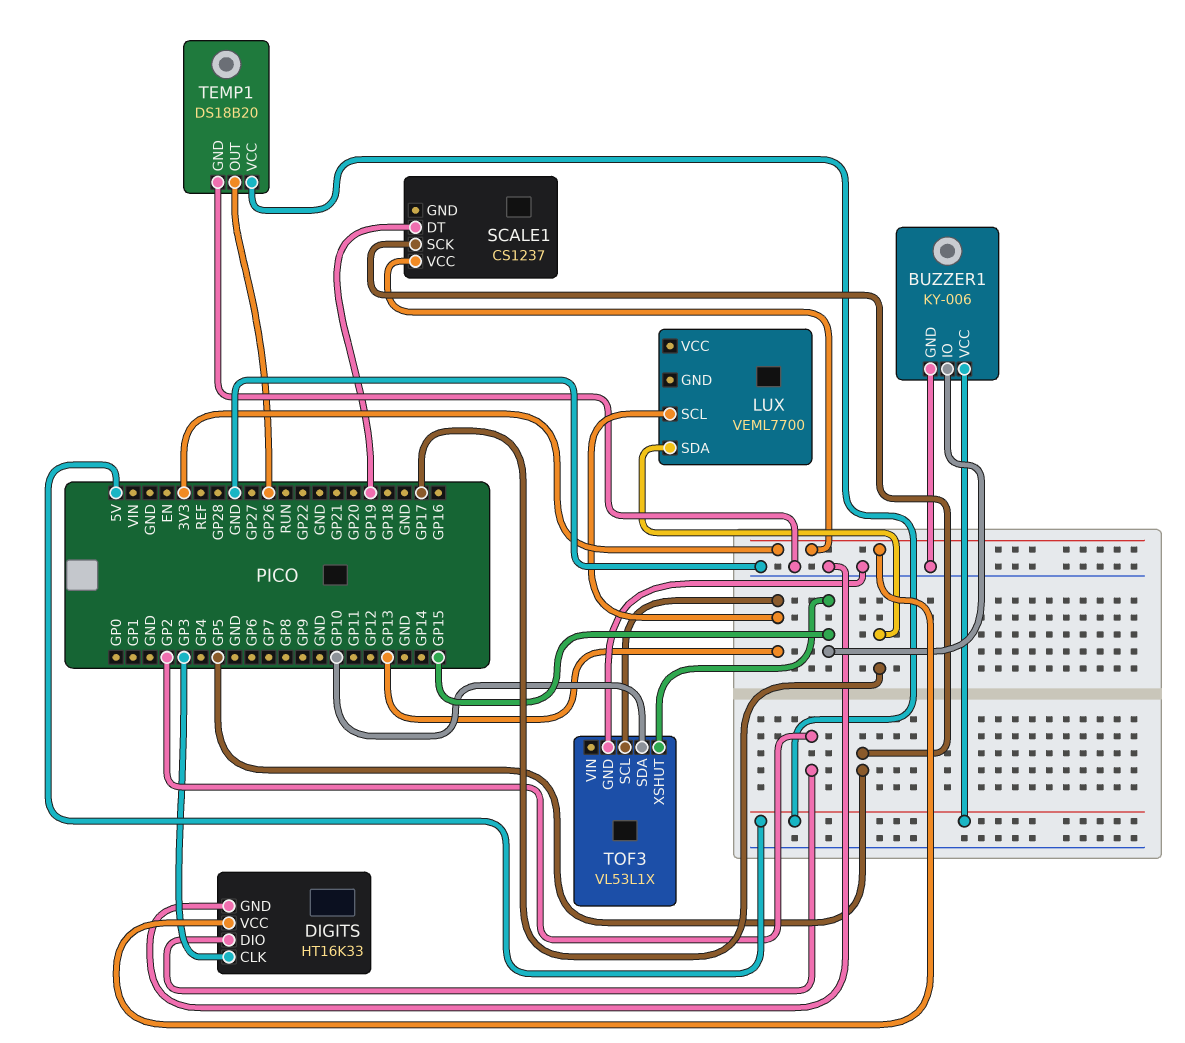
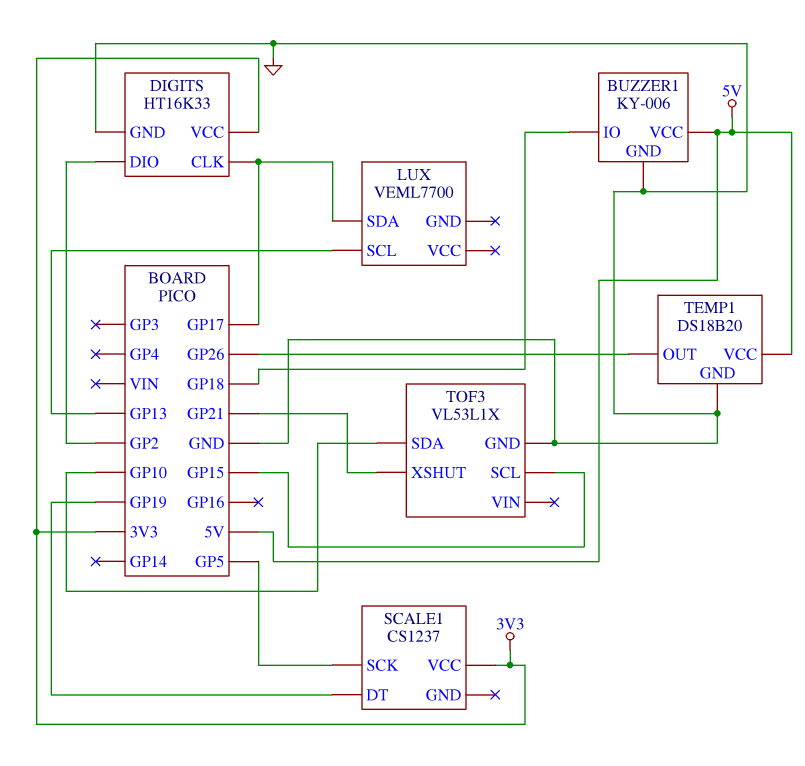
BUZZER1 pin IO: GP15 -> GP18
DIGITS pin CLK: GP3 -> GP17
TOF3 pin SCL: GP13 -> GP15
TOF3 pin XSHUT: GP15 -> GP21

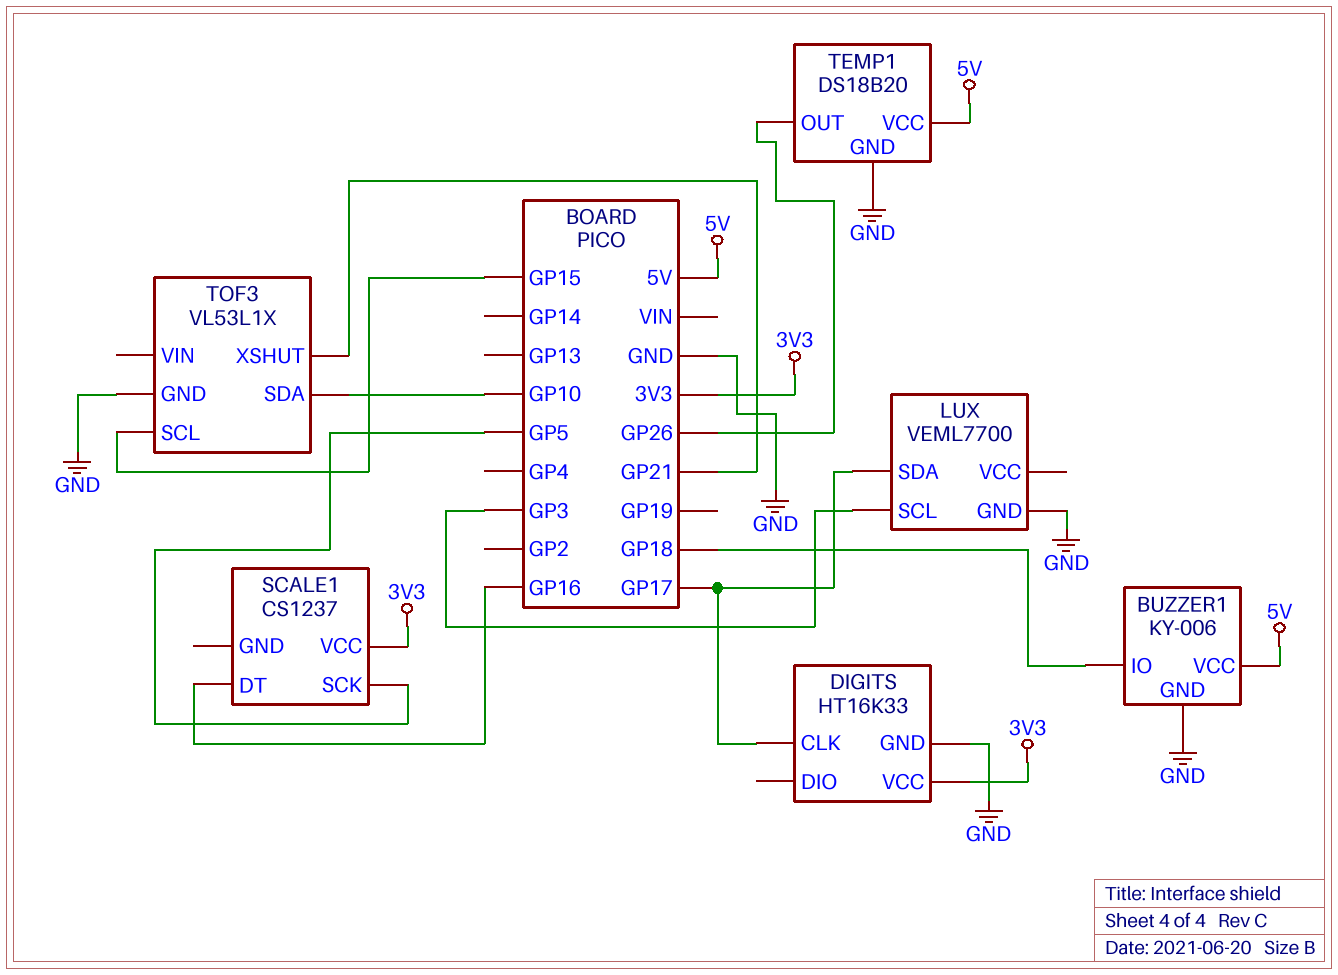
DIGITS pin DIO: GP2 -> none
LUX pin GND: none -> GND
LUX pin SCL: GP13 -> GP3
SCALE1 pin DT: GP19 -> GP16

